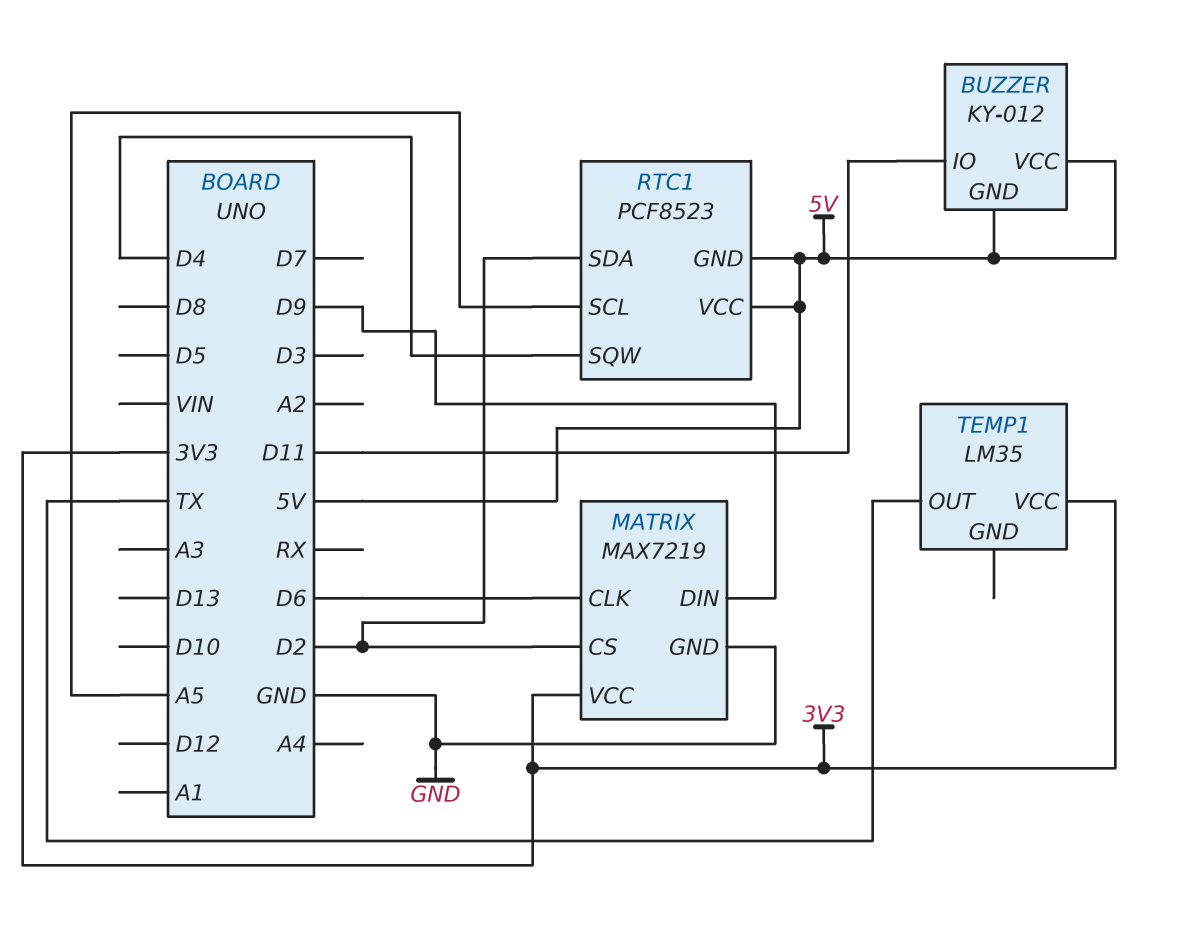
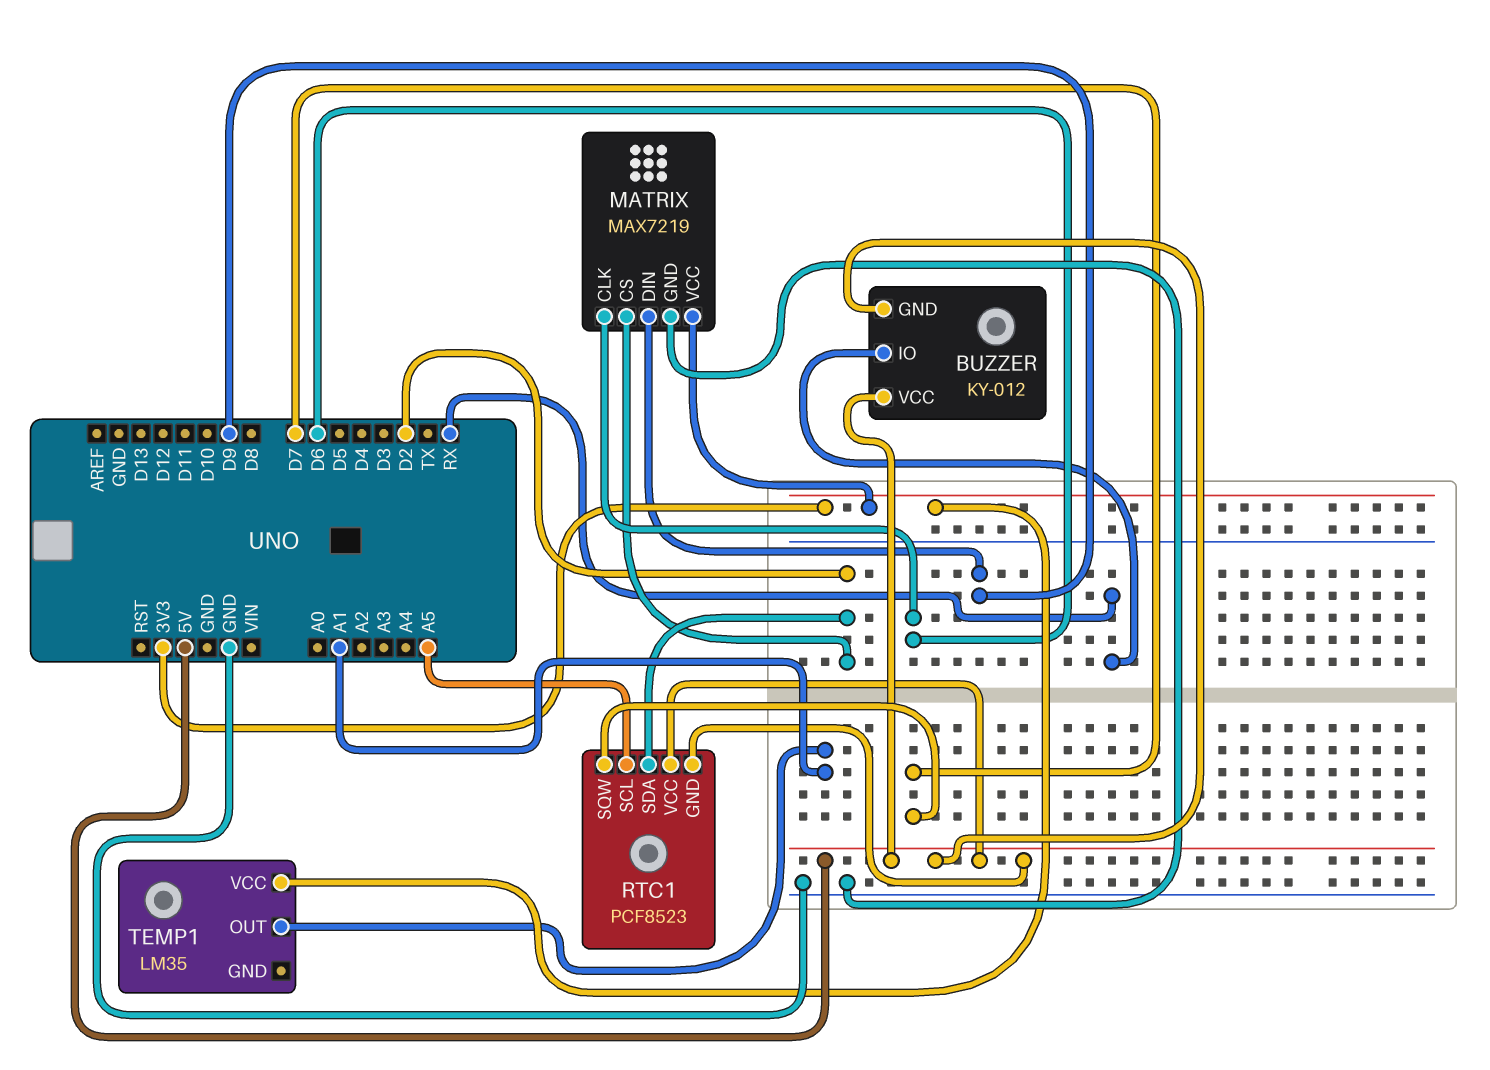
BUZZER pin IO: D11 -> RX
RTC1 pin SQW: D4 -> D7
TEMP1 pin OUT: TX -> A1

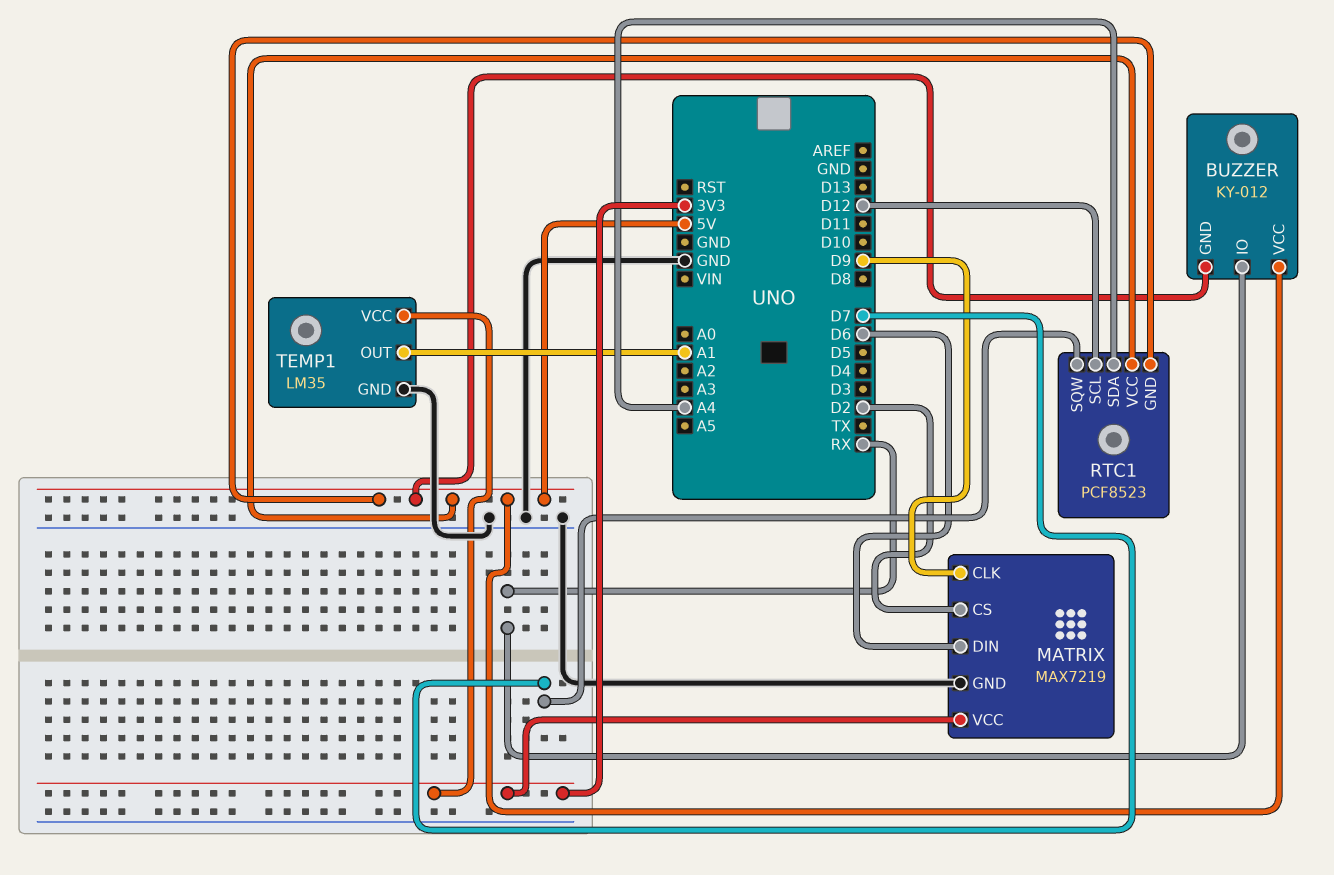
MATRIX pin CLK: D6 -> D9
MATRIX pin DIN: D9 -> D6
RTC1 pin SCL: A5 -> D12
RTC1 pin SDA: D2 -> A4
TEMP1 pin GND: none -> GND

